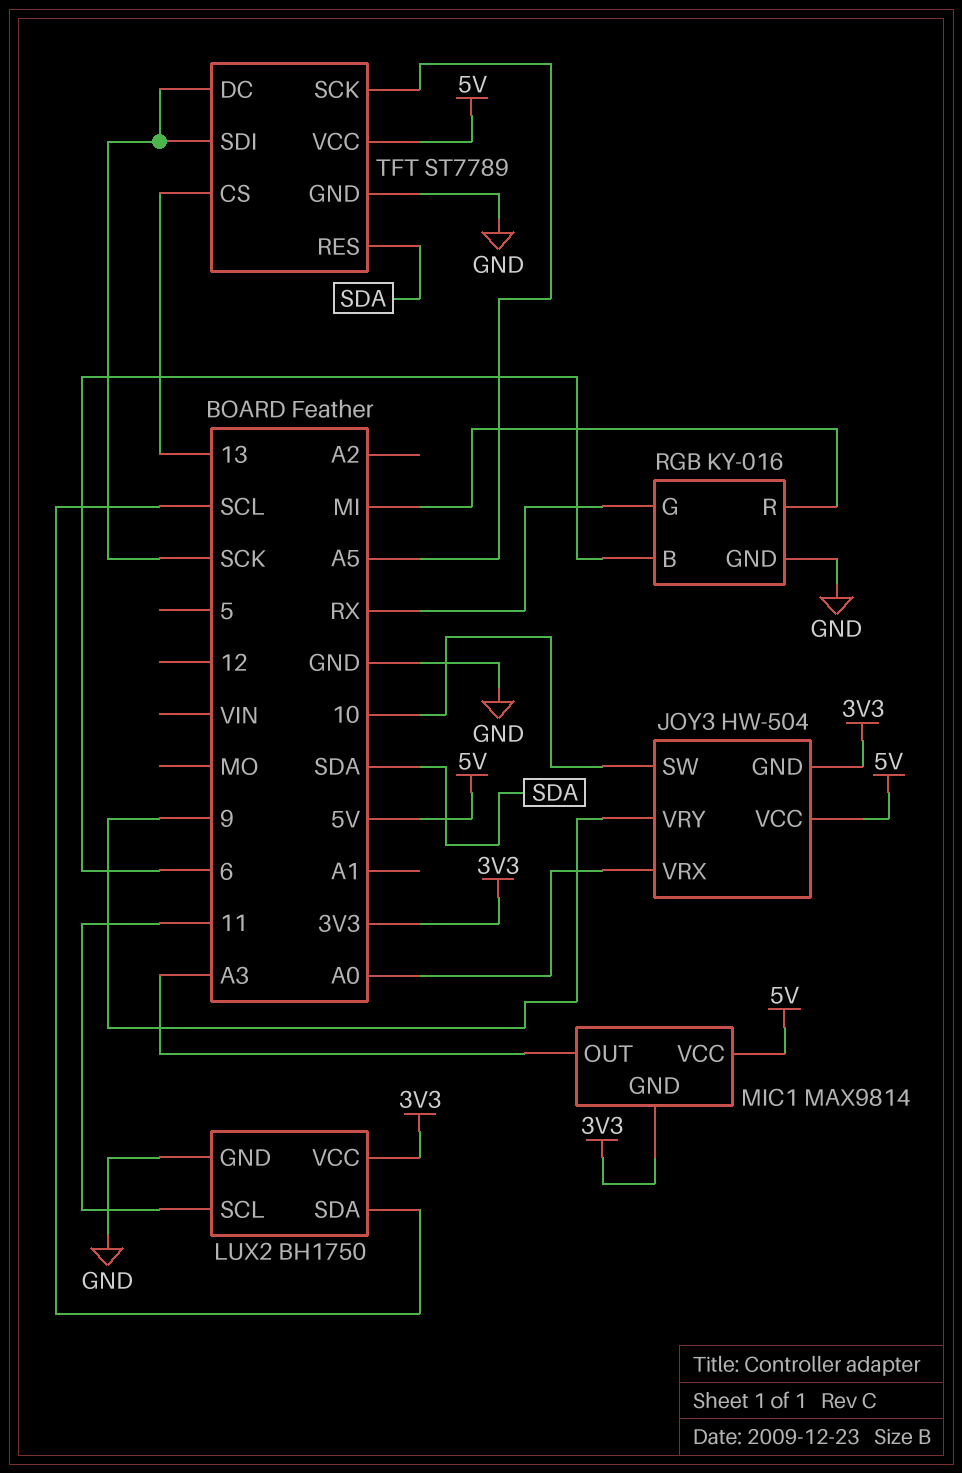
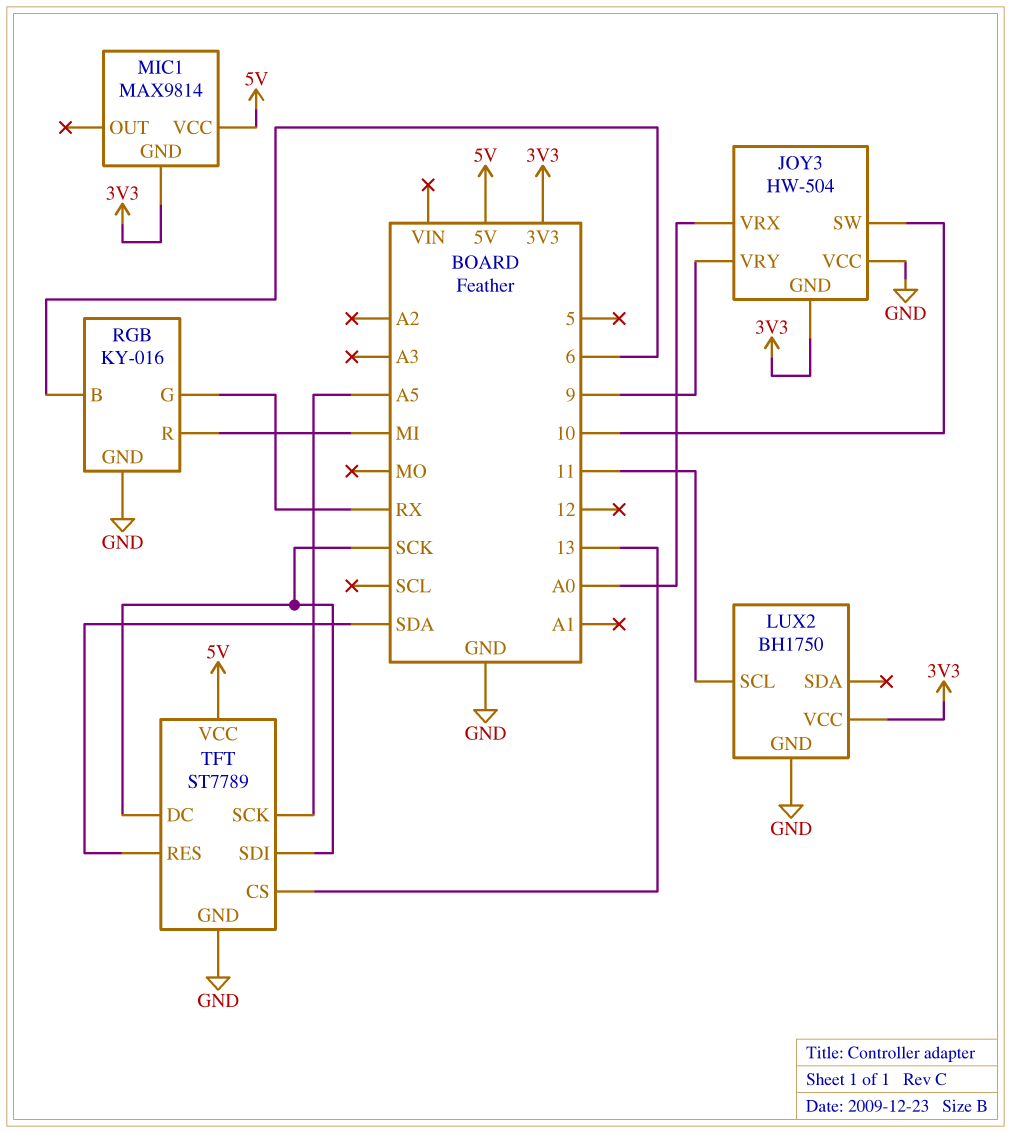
JOY3 pin VCC: 5V -> GND
LUX2 pin SDA: SCL -> none
MIC1 pin OUT: A3 -> none

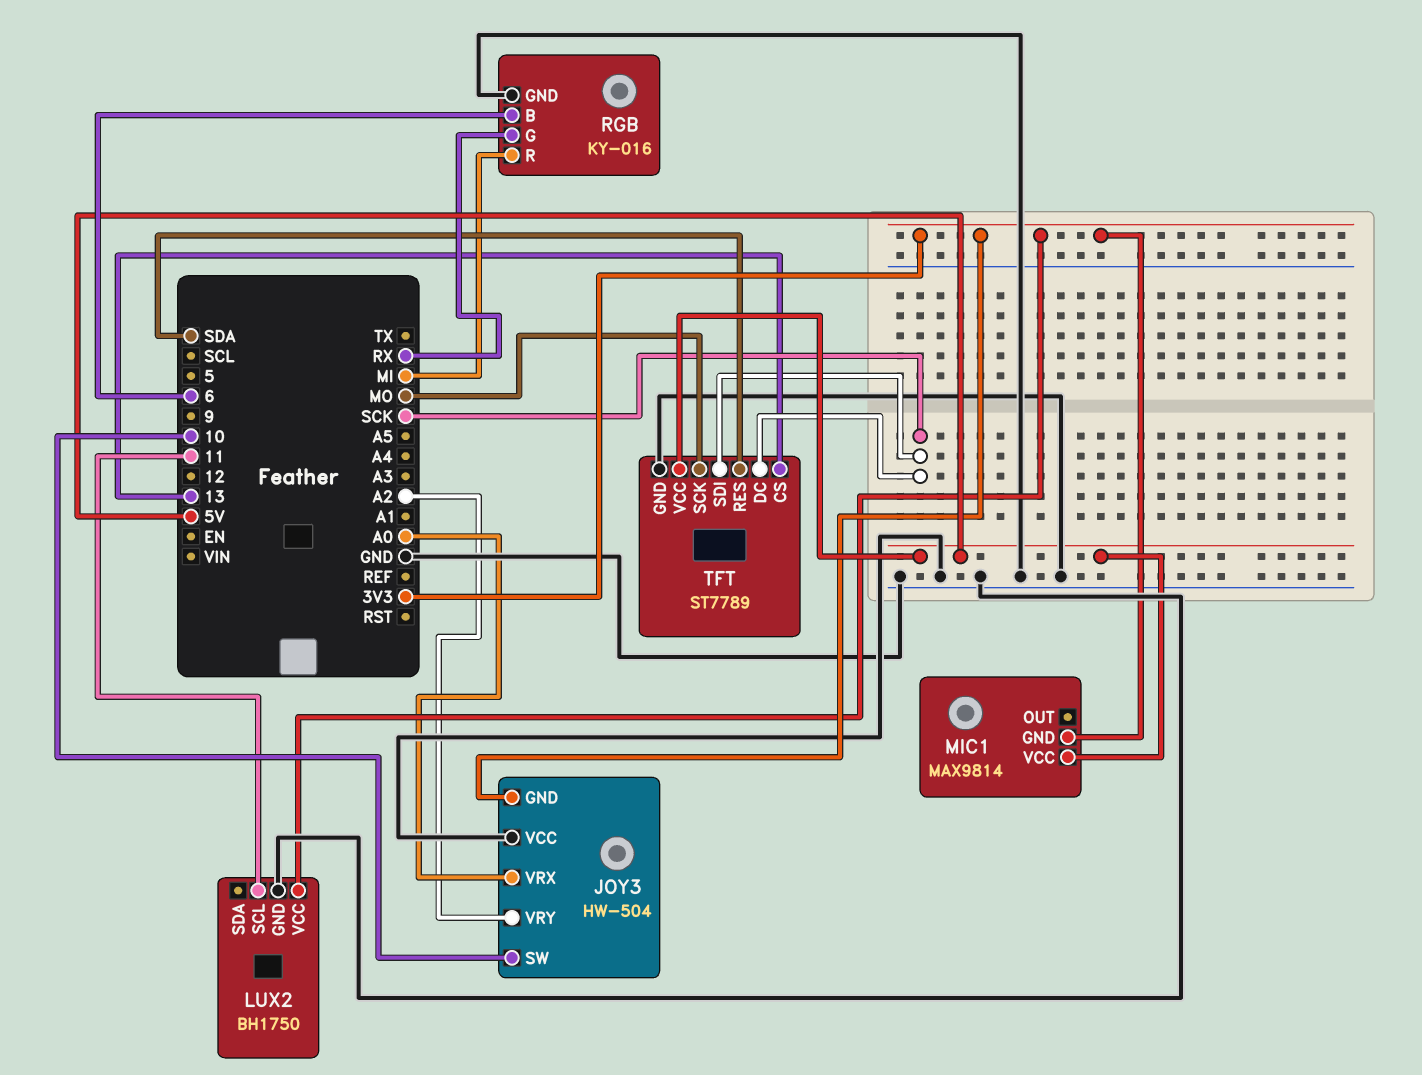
JOY3 pin VRY: 9 -> A2
TFT pin SCK: A5 -> MO

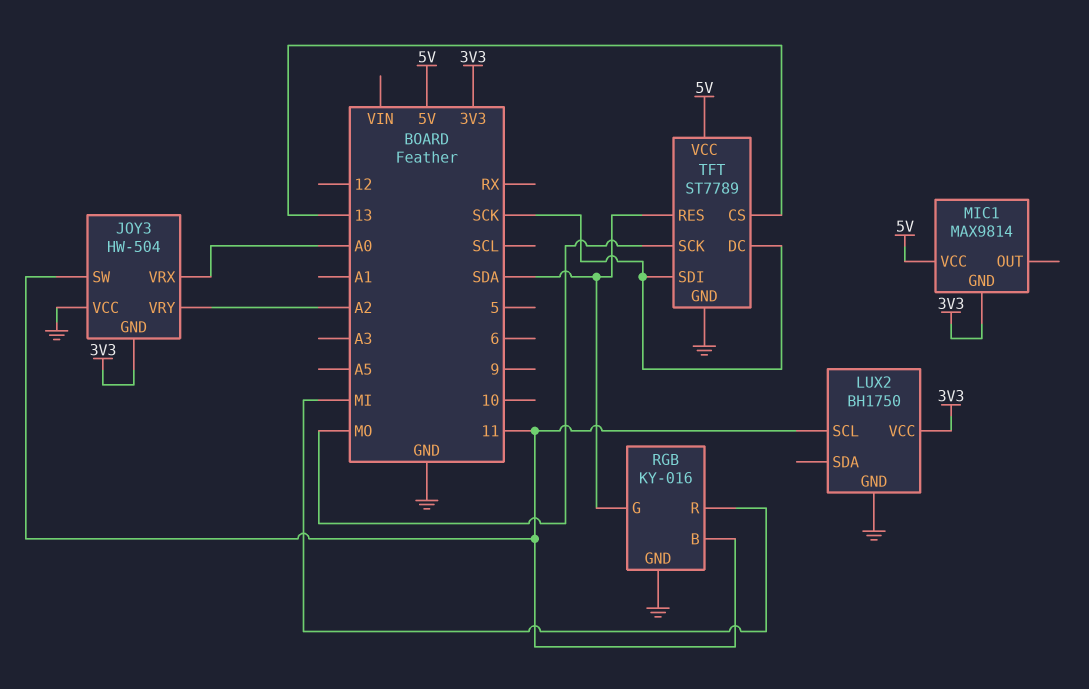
JOY3 pin SW: 10 -> 11
RGB pin B: 6 -> 11
RGB pin G: RX -> SDA

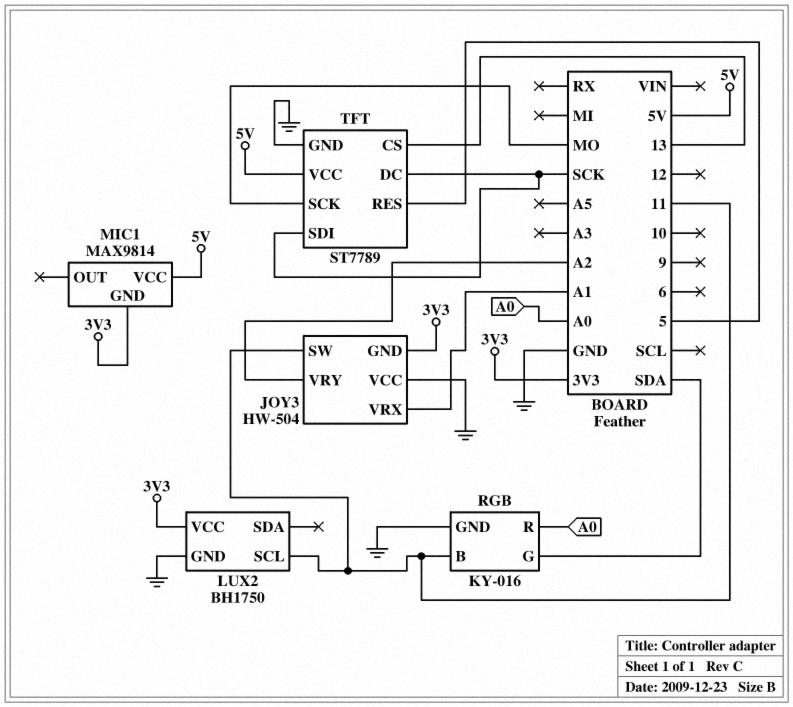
JOY3 pin VRX: A0 -> A1
RGB pin R: MI -> A0
TFT pin RES: SDA -> 5

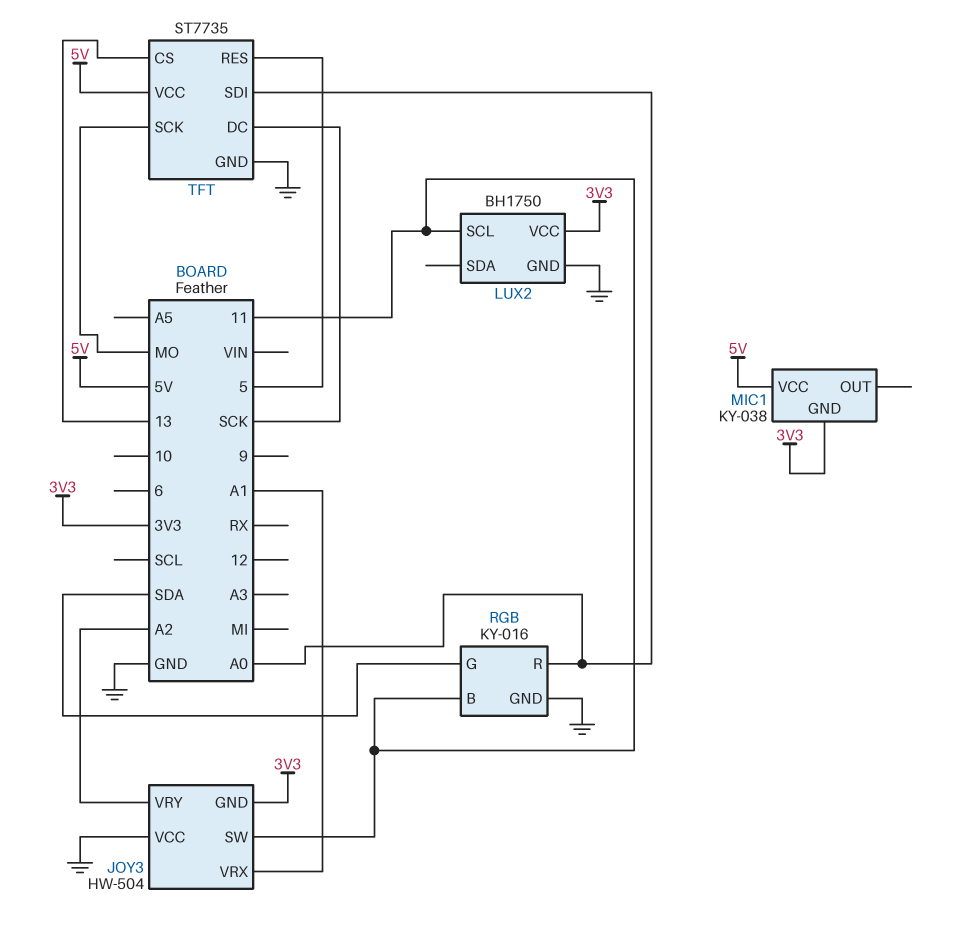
MIC1: MAX9814 -> KY-038
TFT: ST7789 -> ST7735
TFT pin SDI: SCK -> A0

